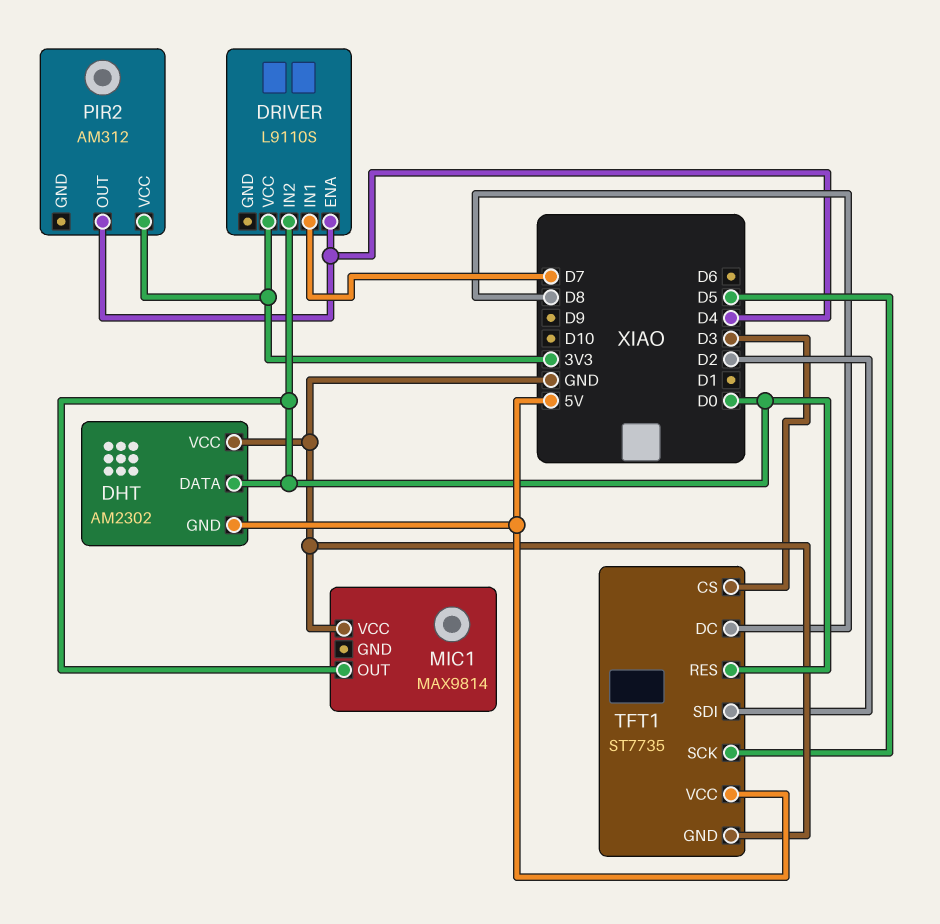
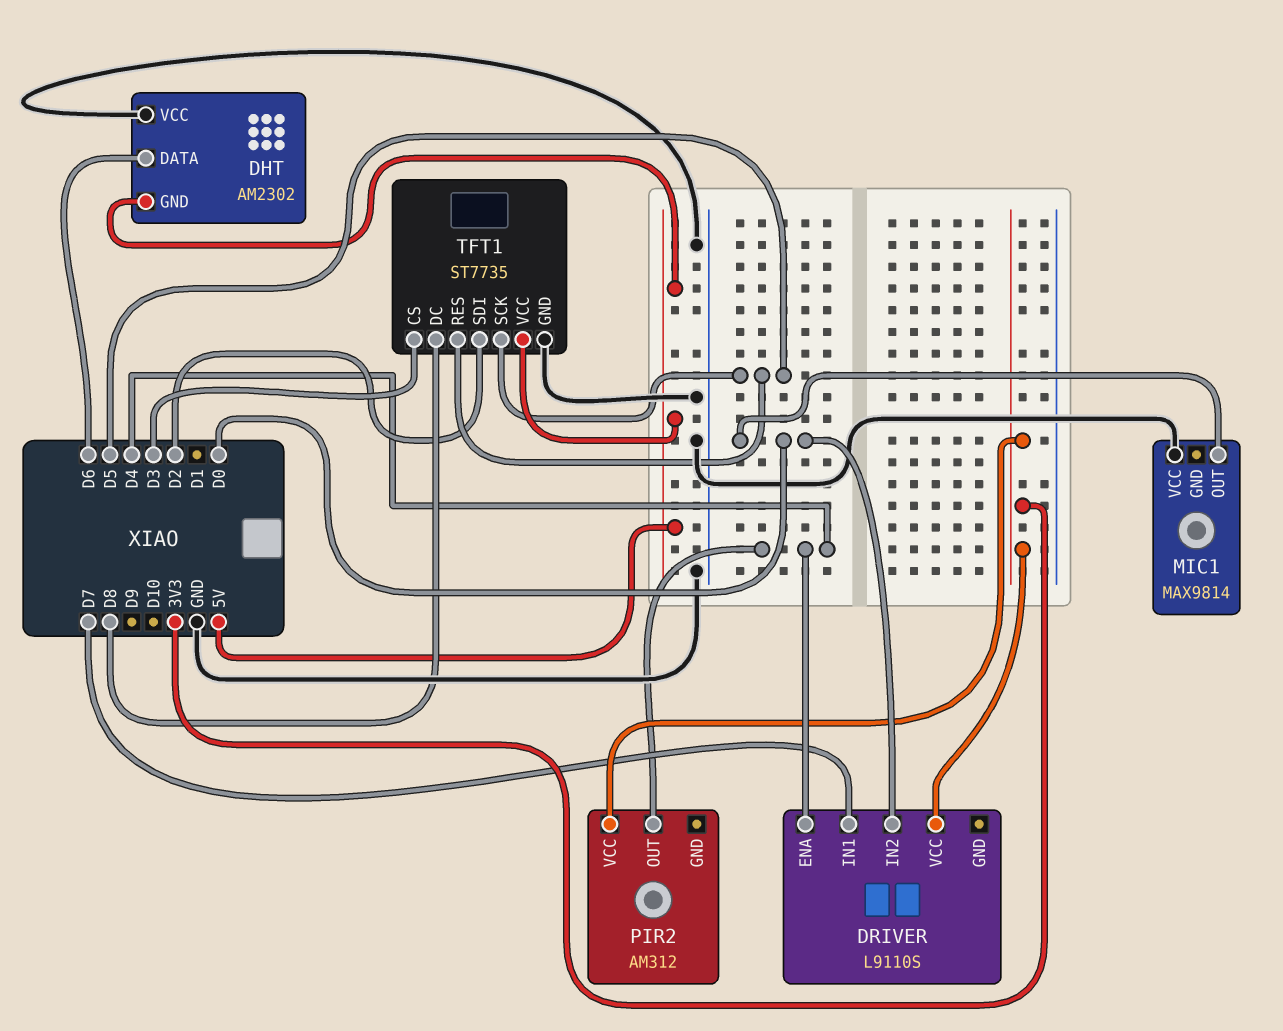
DHT pin DATA: D0 -> D6
TFT1 pin RES: D0 -> D5

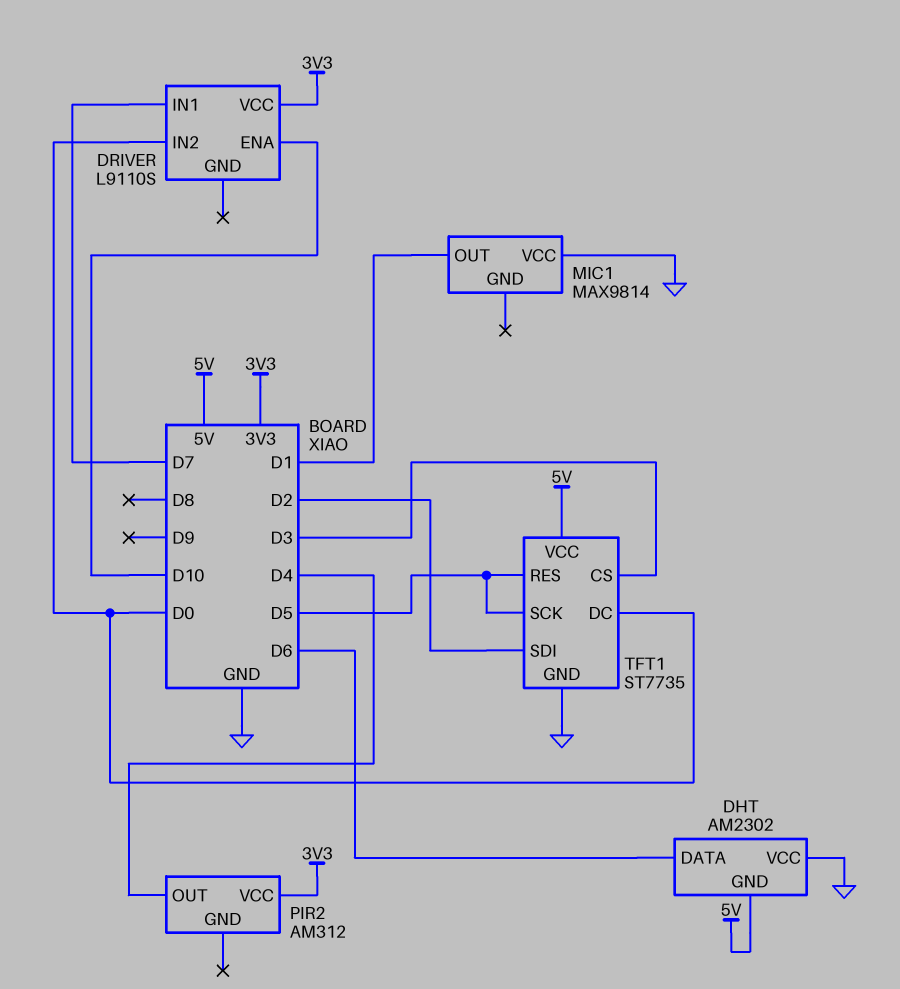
DRIVER pin ENA: D4 -> D10
MIC1 pin OUT: D0 -> D1
TFT1 pin DC: D8 -> D0

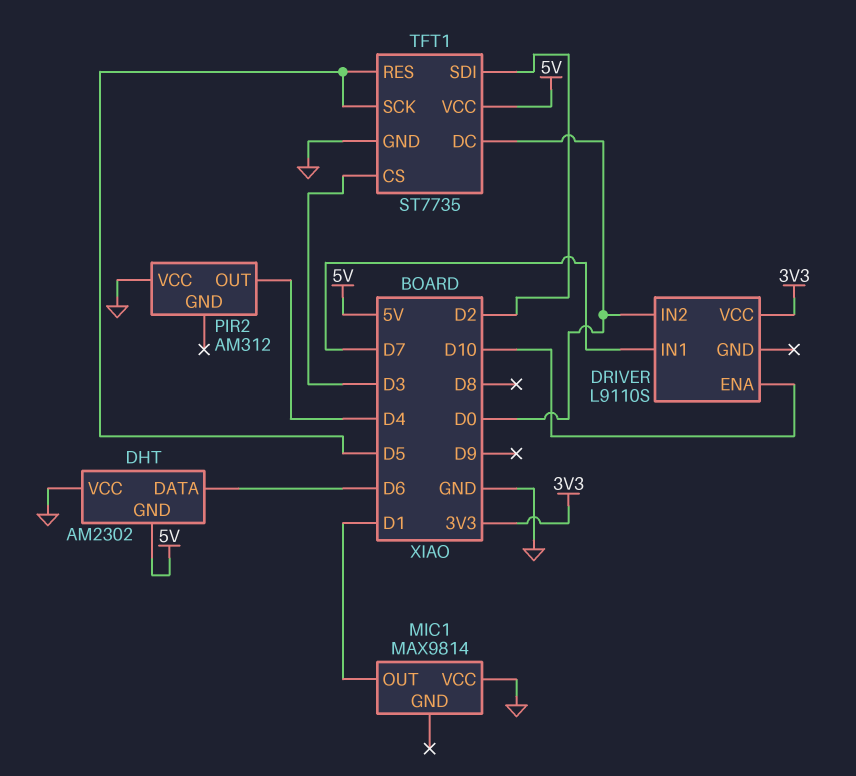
PIR2 pin VCC: 3V3 -> GND

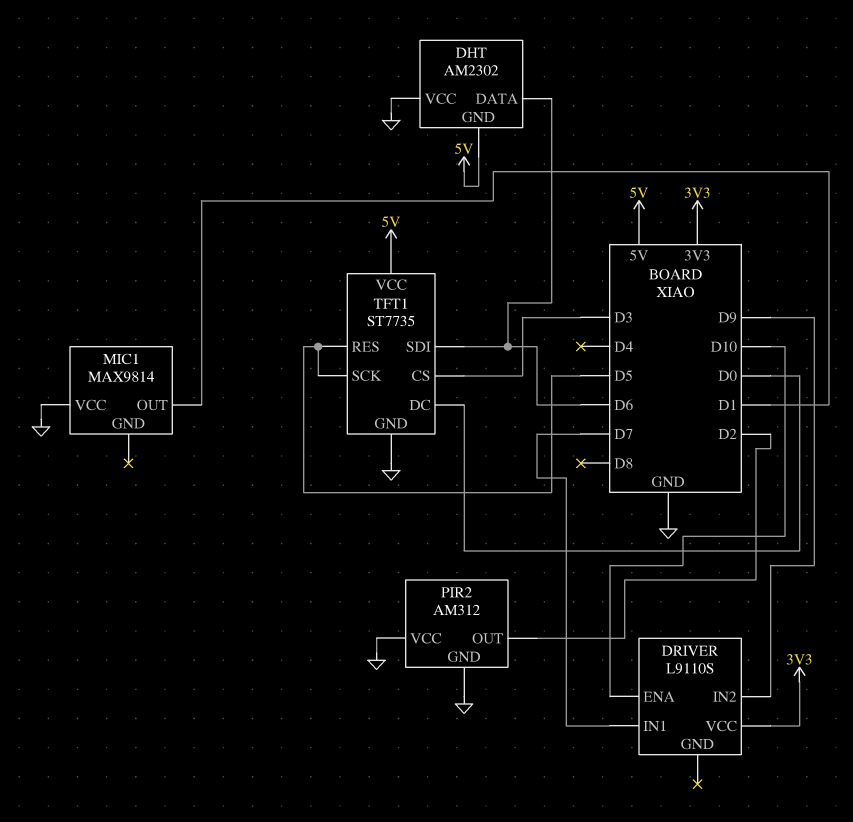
DRIVER pin IN2: D0 -> D9
PIR2 pin GND: none -> GND
PIR2 pin OUT: D4 -> D2
TFT1 pin SDI: D2 -> D6

